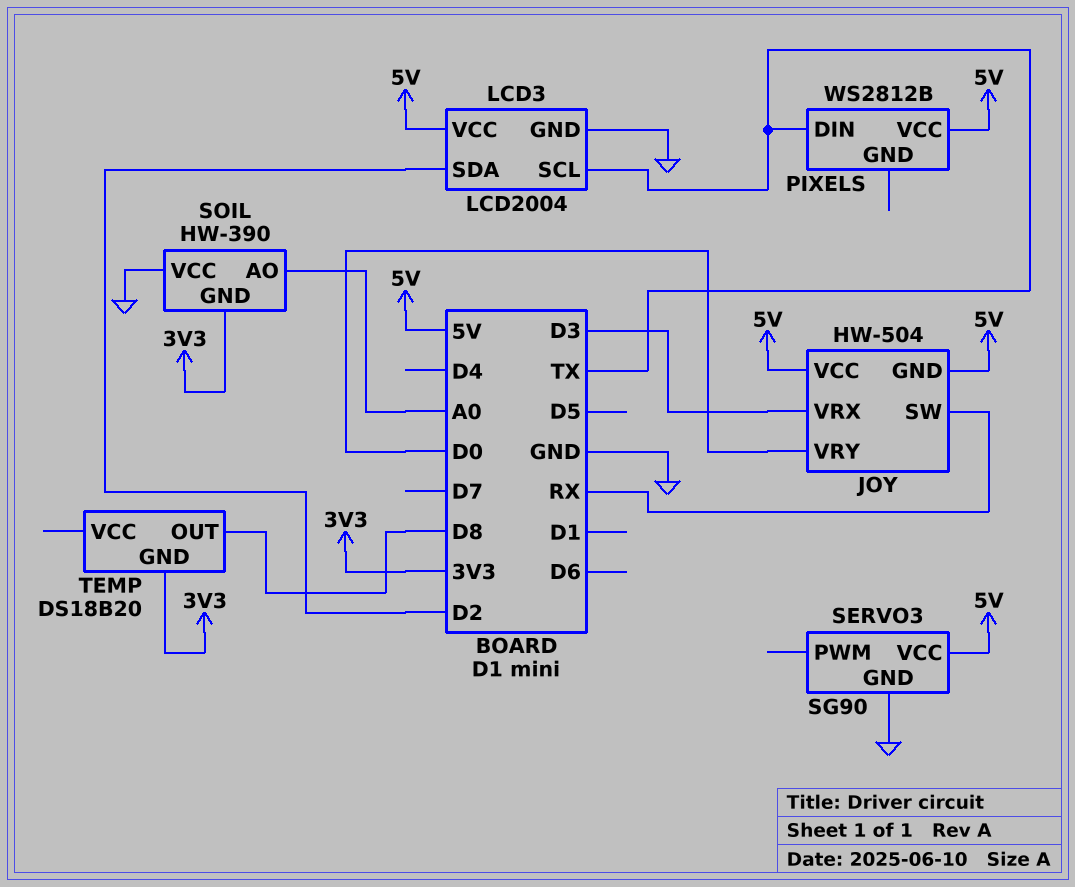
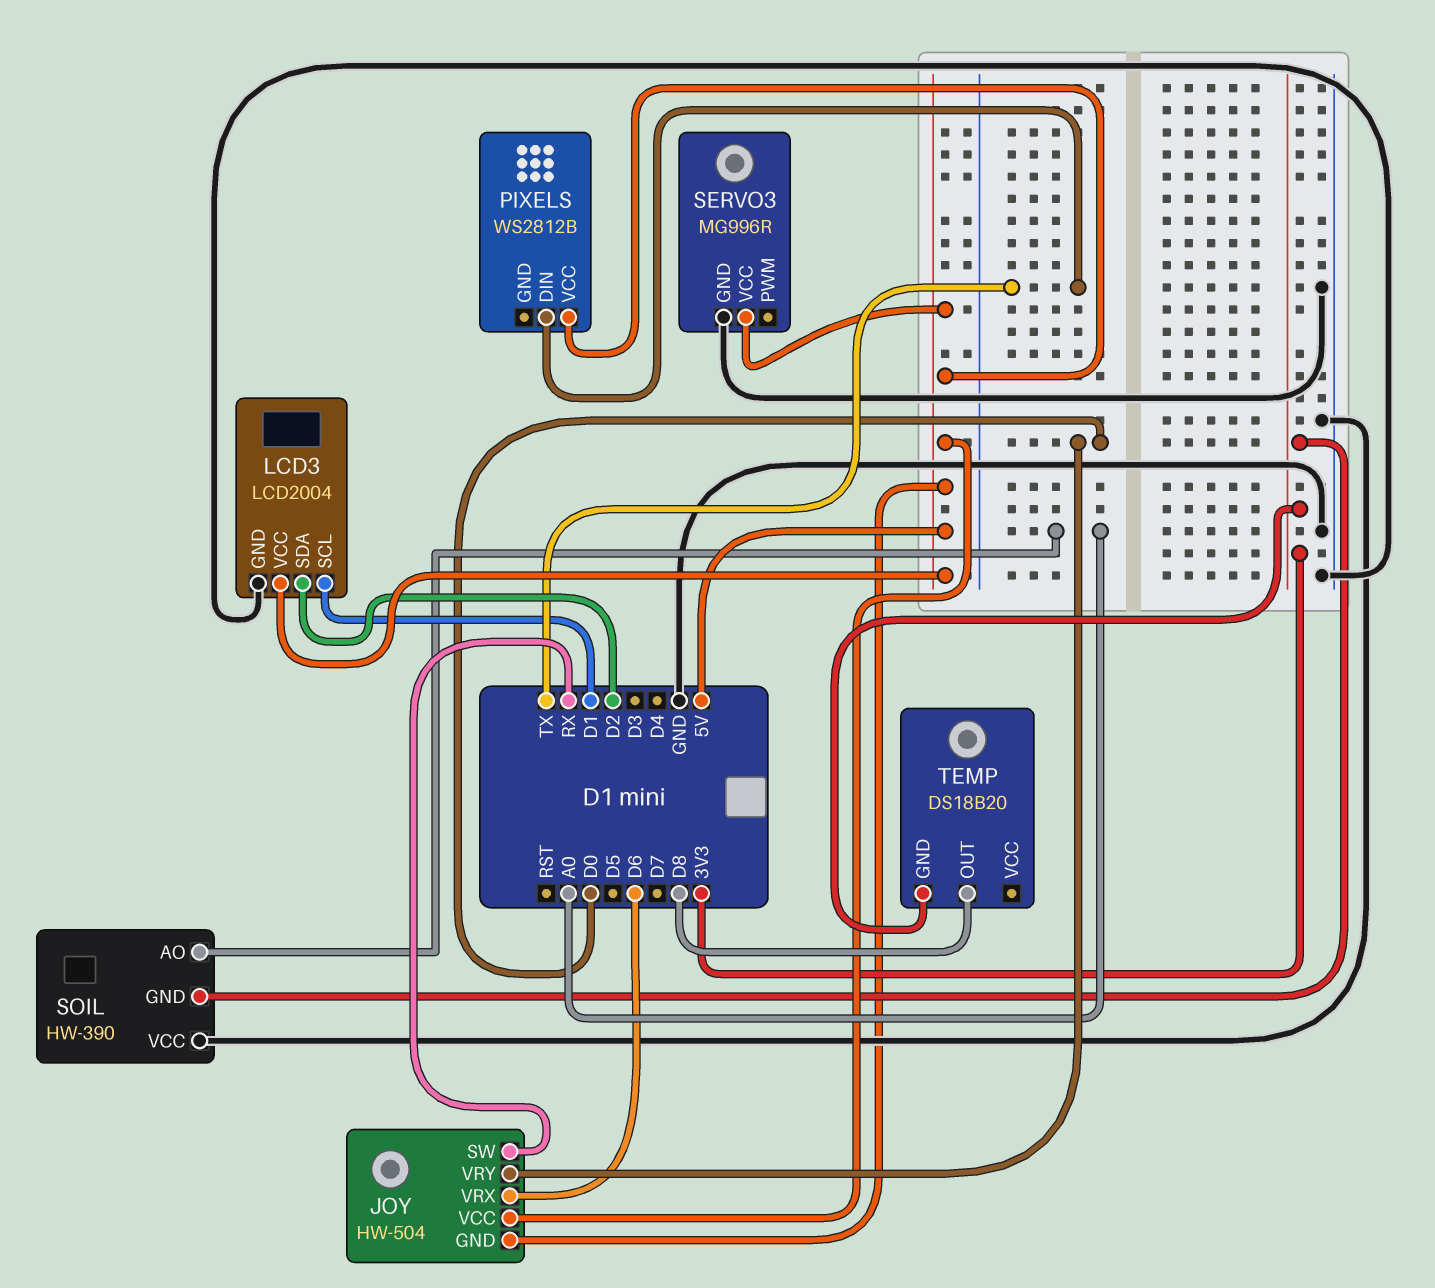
JOY pin VRX: D3 -> D6
LCD3 pin SCL: TX -> D1
SERVO3: SG90 -> MG996R

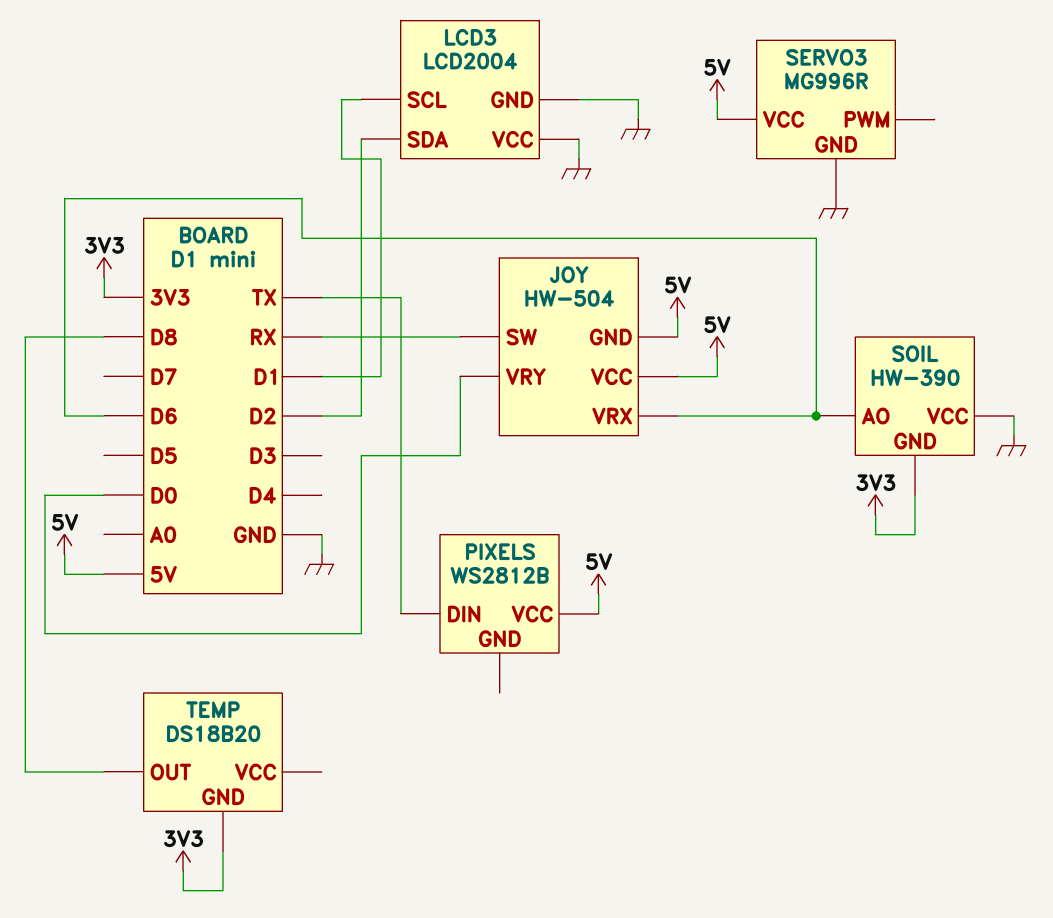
LCD3 pin VCC: 5V -> GND
SOIL pin AO: A0 -> D6

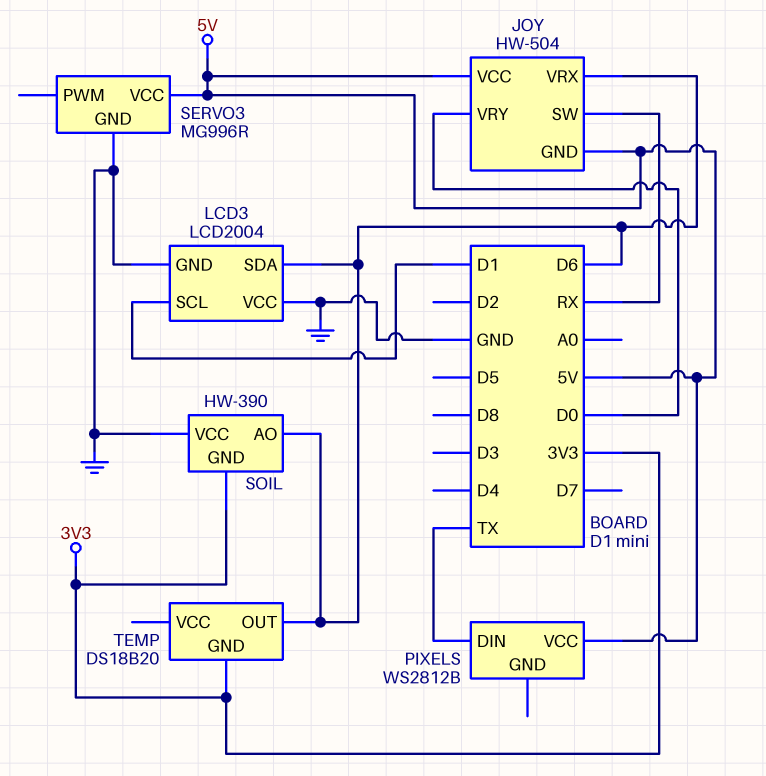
LCD3 pin SDA: D2 -> D6
TEMP pin OUT: D8 -> D6

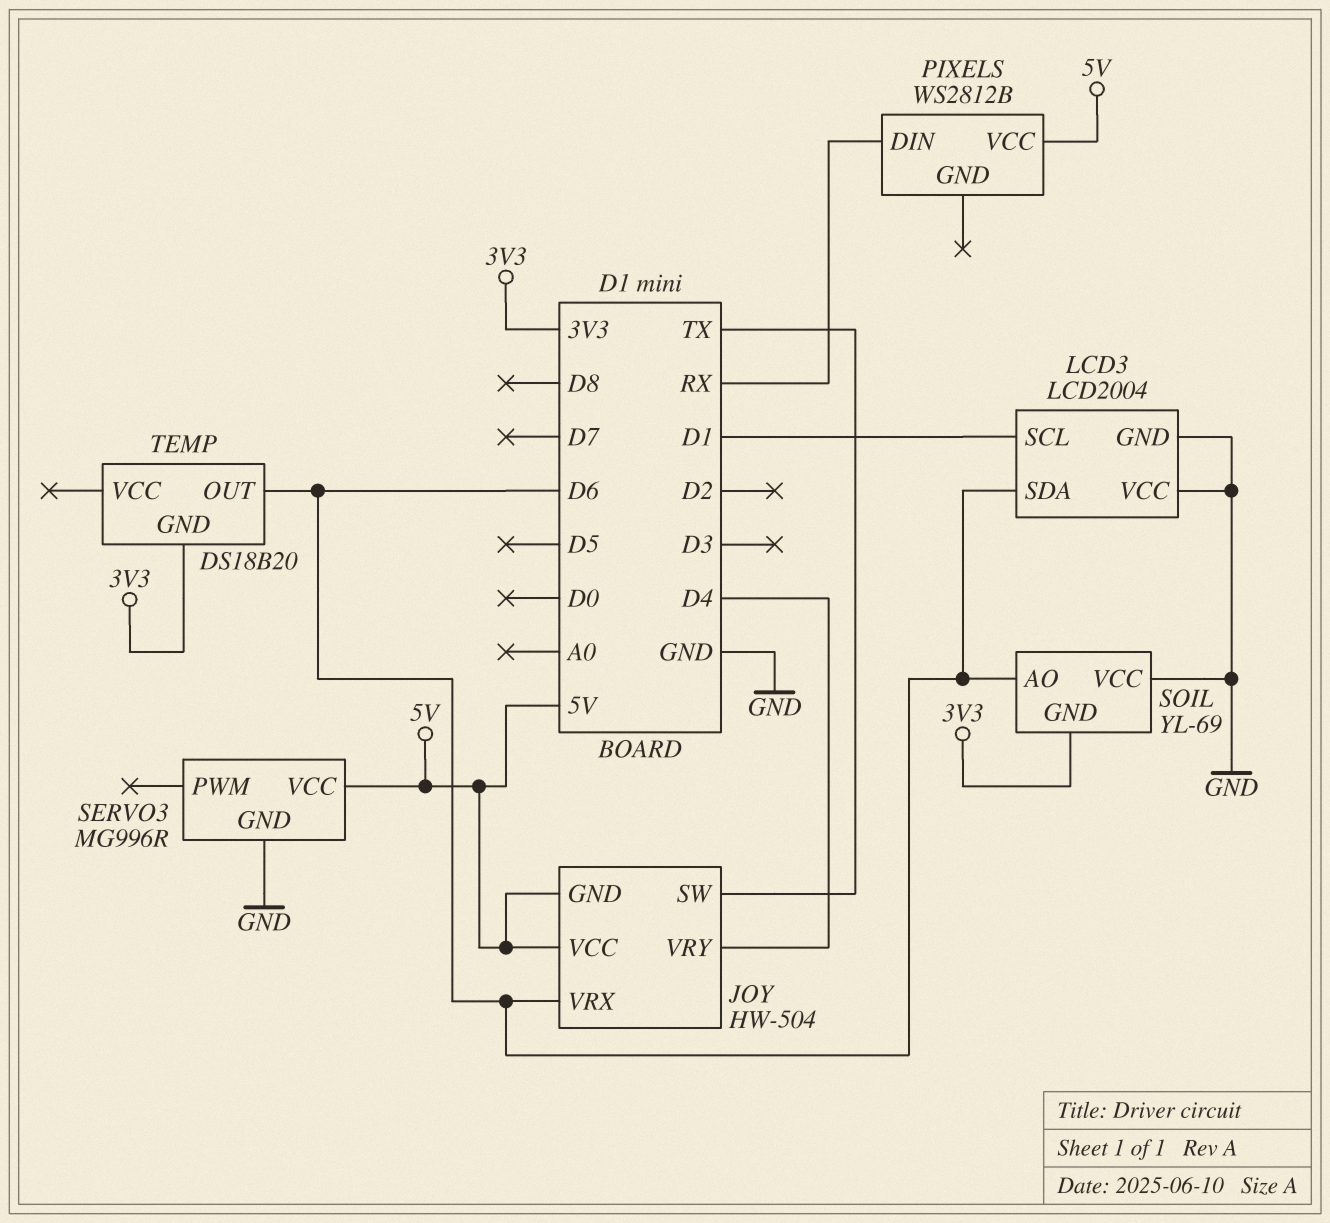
JOY pin SW: RX -> TX
JOY pin VRY: D0 -> D4
PIXELS pin DIN: TX -> RX
SOIL: HW-390 -> YL-69

